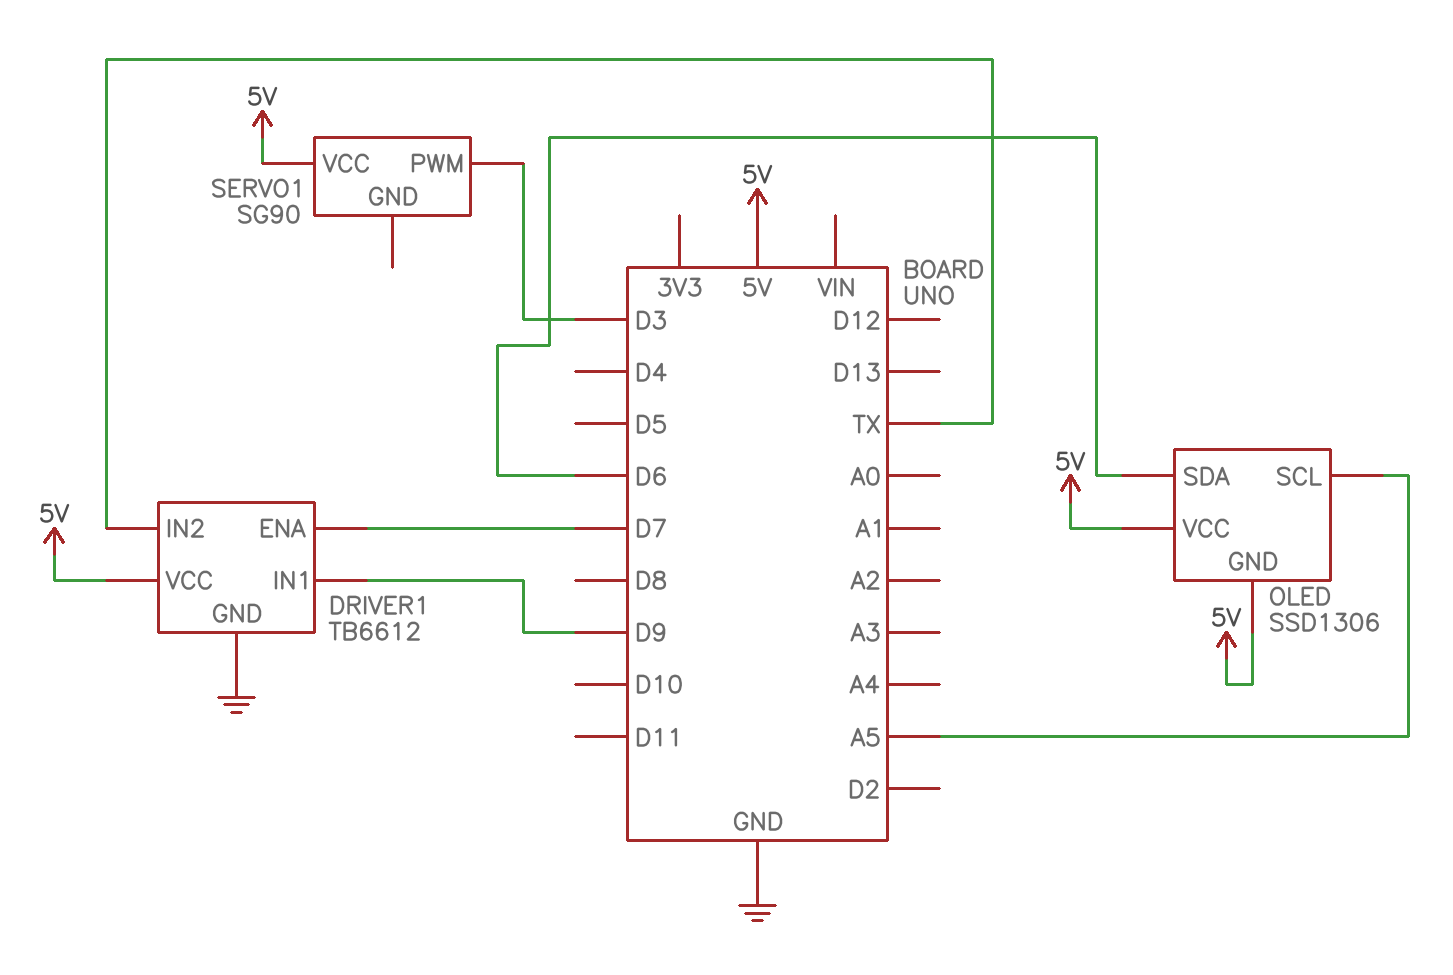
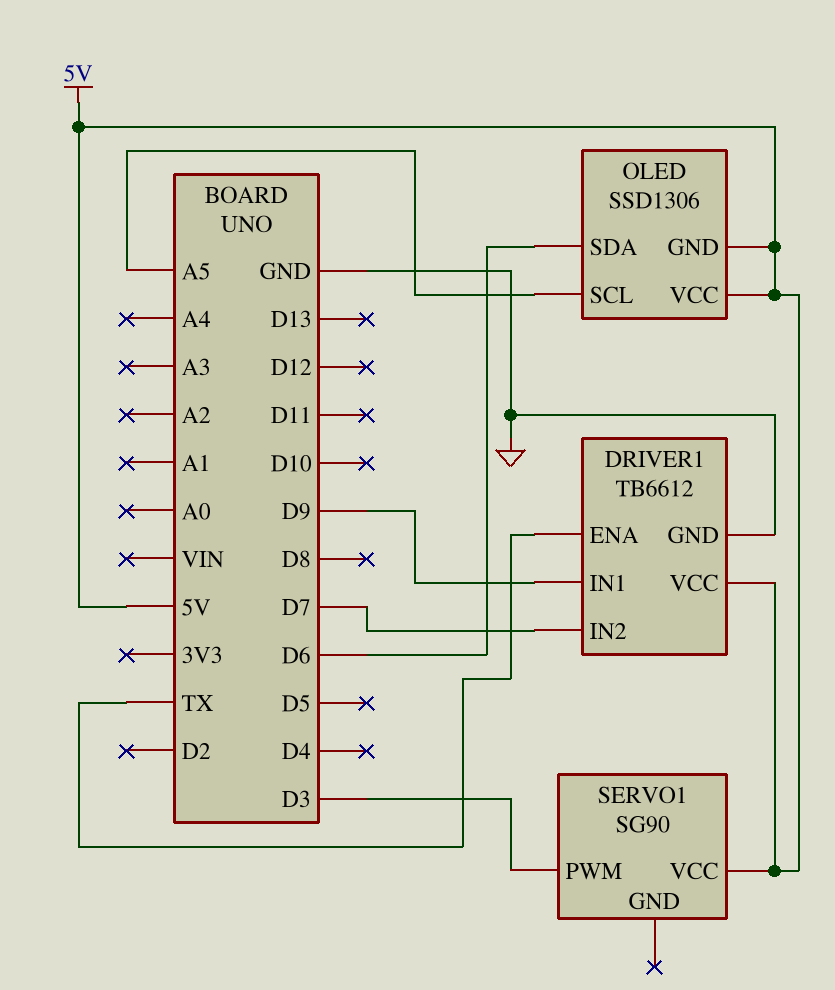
DRIVER1 pin ENA: D7 -> TX
DRIVER1 pin IN2: TX -> D7

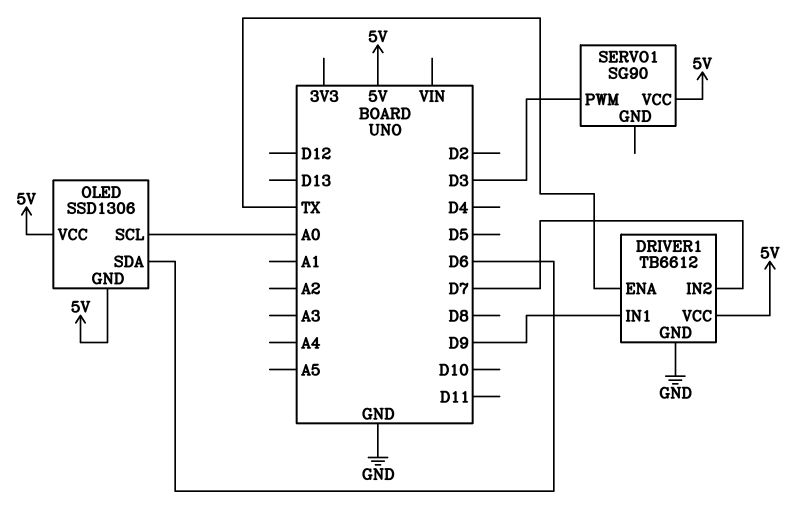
OLED pin SCL: A5 -> A0

